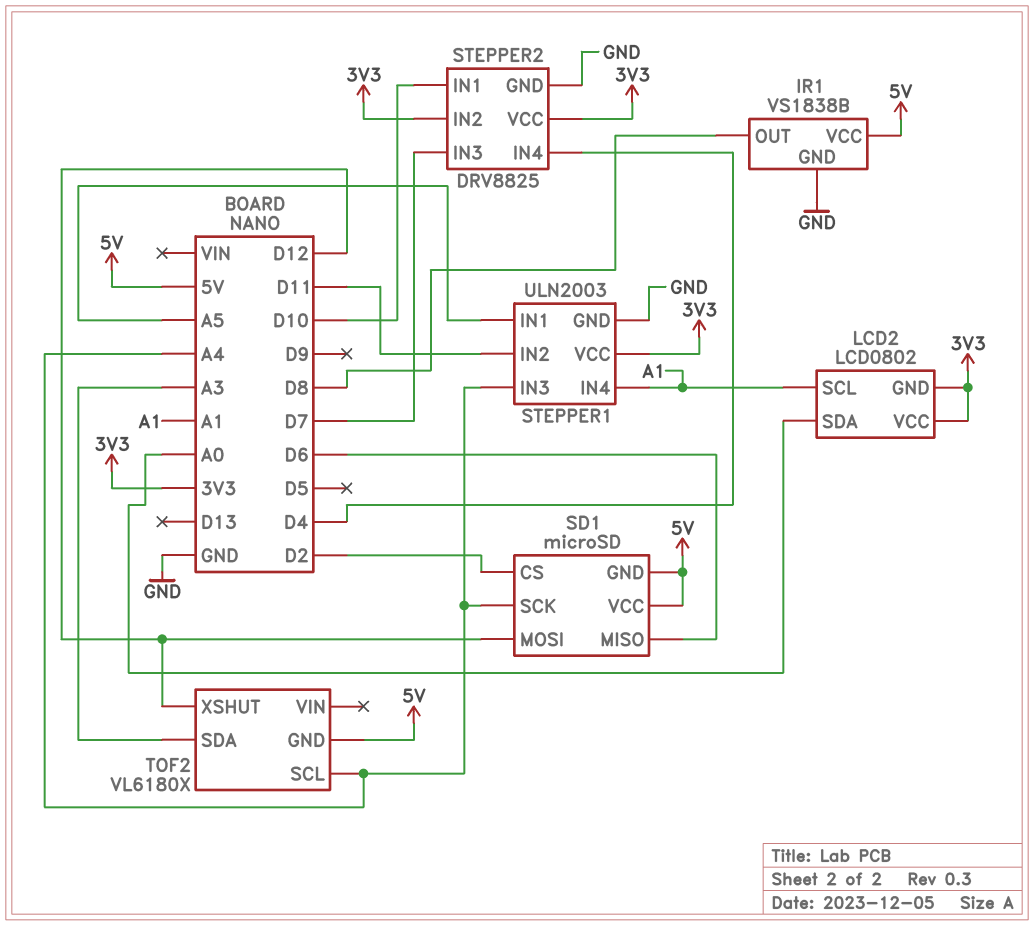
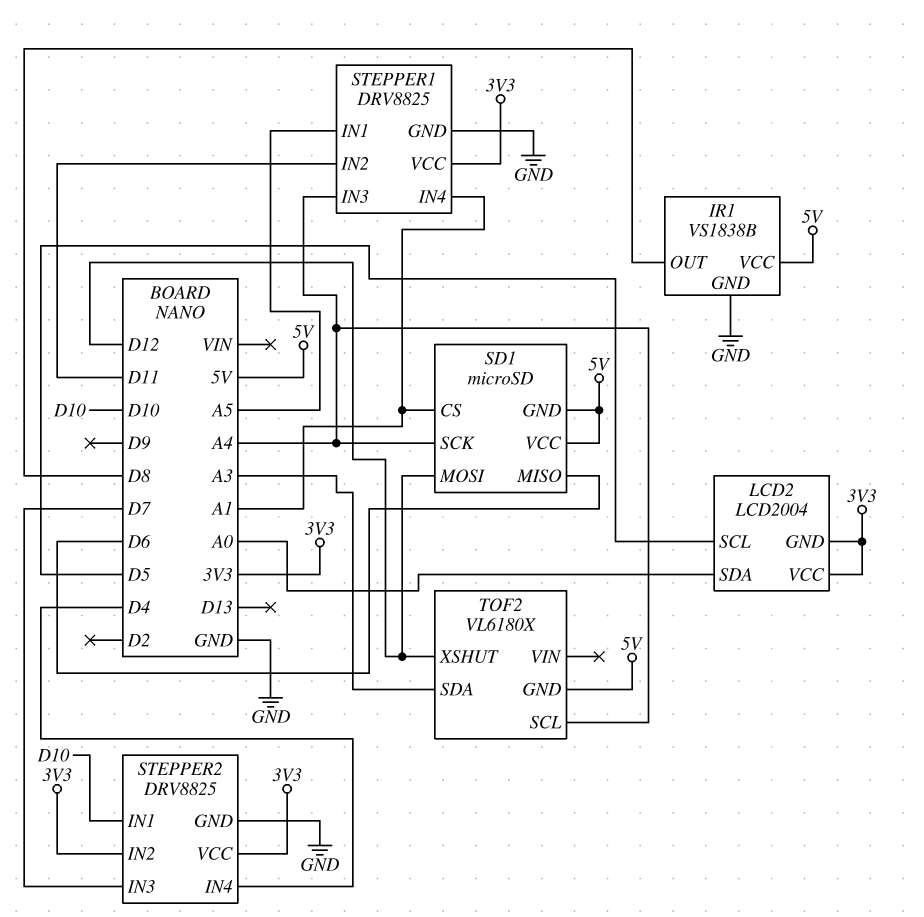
LCD2: LCD0802 -> LCD2004
LCD2 pin SCL: A1 -> D5
SD1 pin CS: D2 -> A1
STEPPER1: ULN2003 -> DRV8825

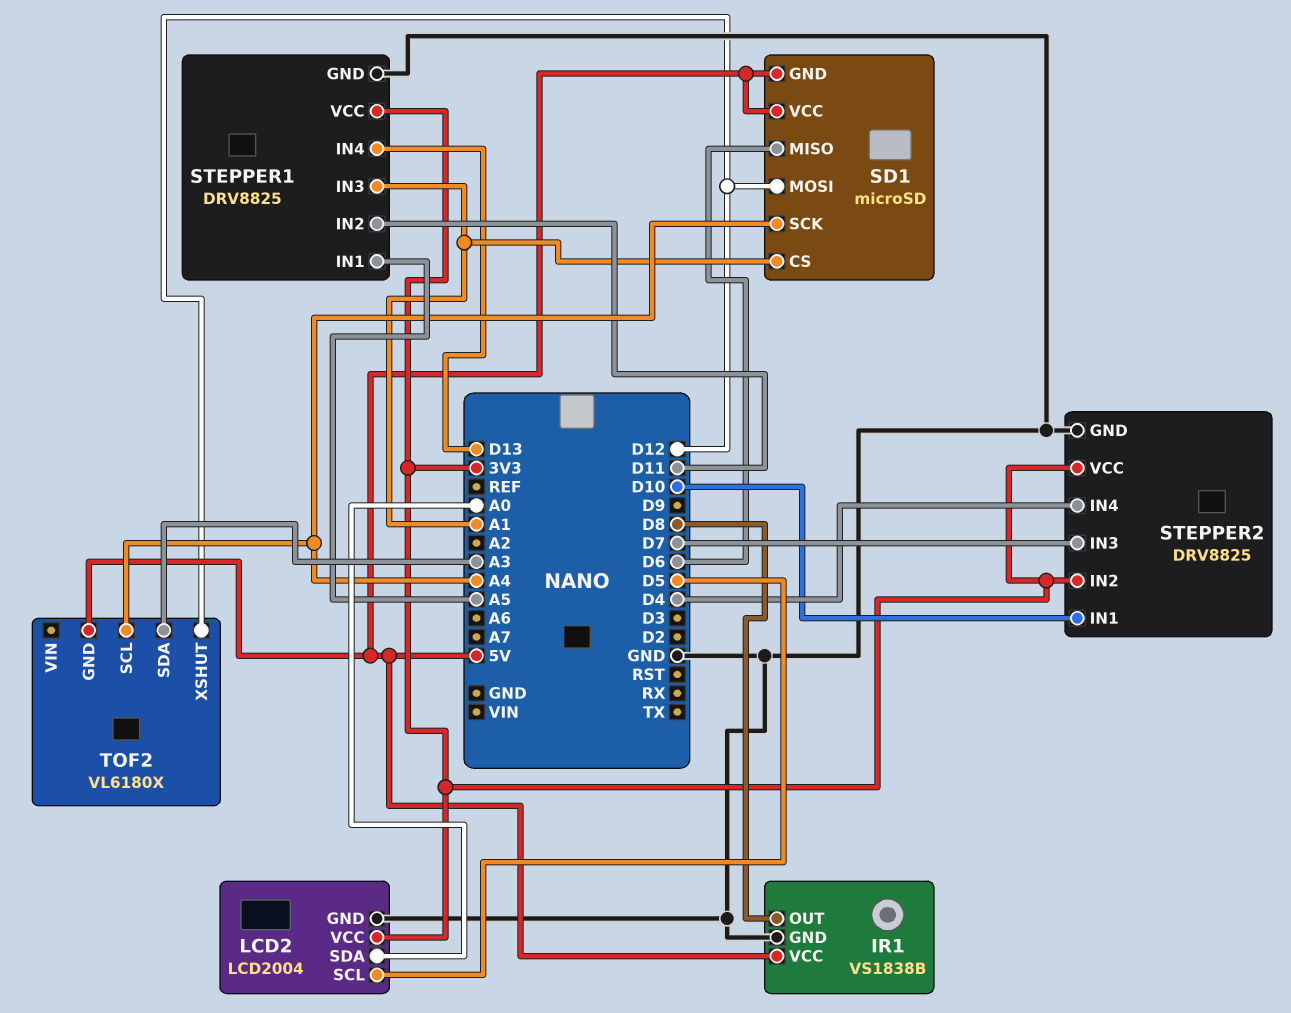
LCD2 pin GND: 3V3 -> GND
STEPPER1 pin IN3: A4 -> A1
STEPPER1 pin IN4: A1 -> D13

